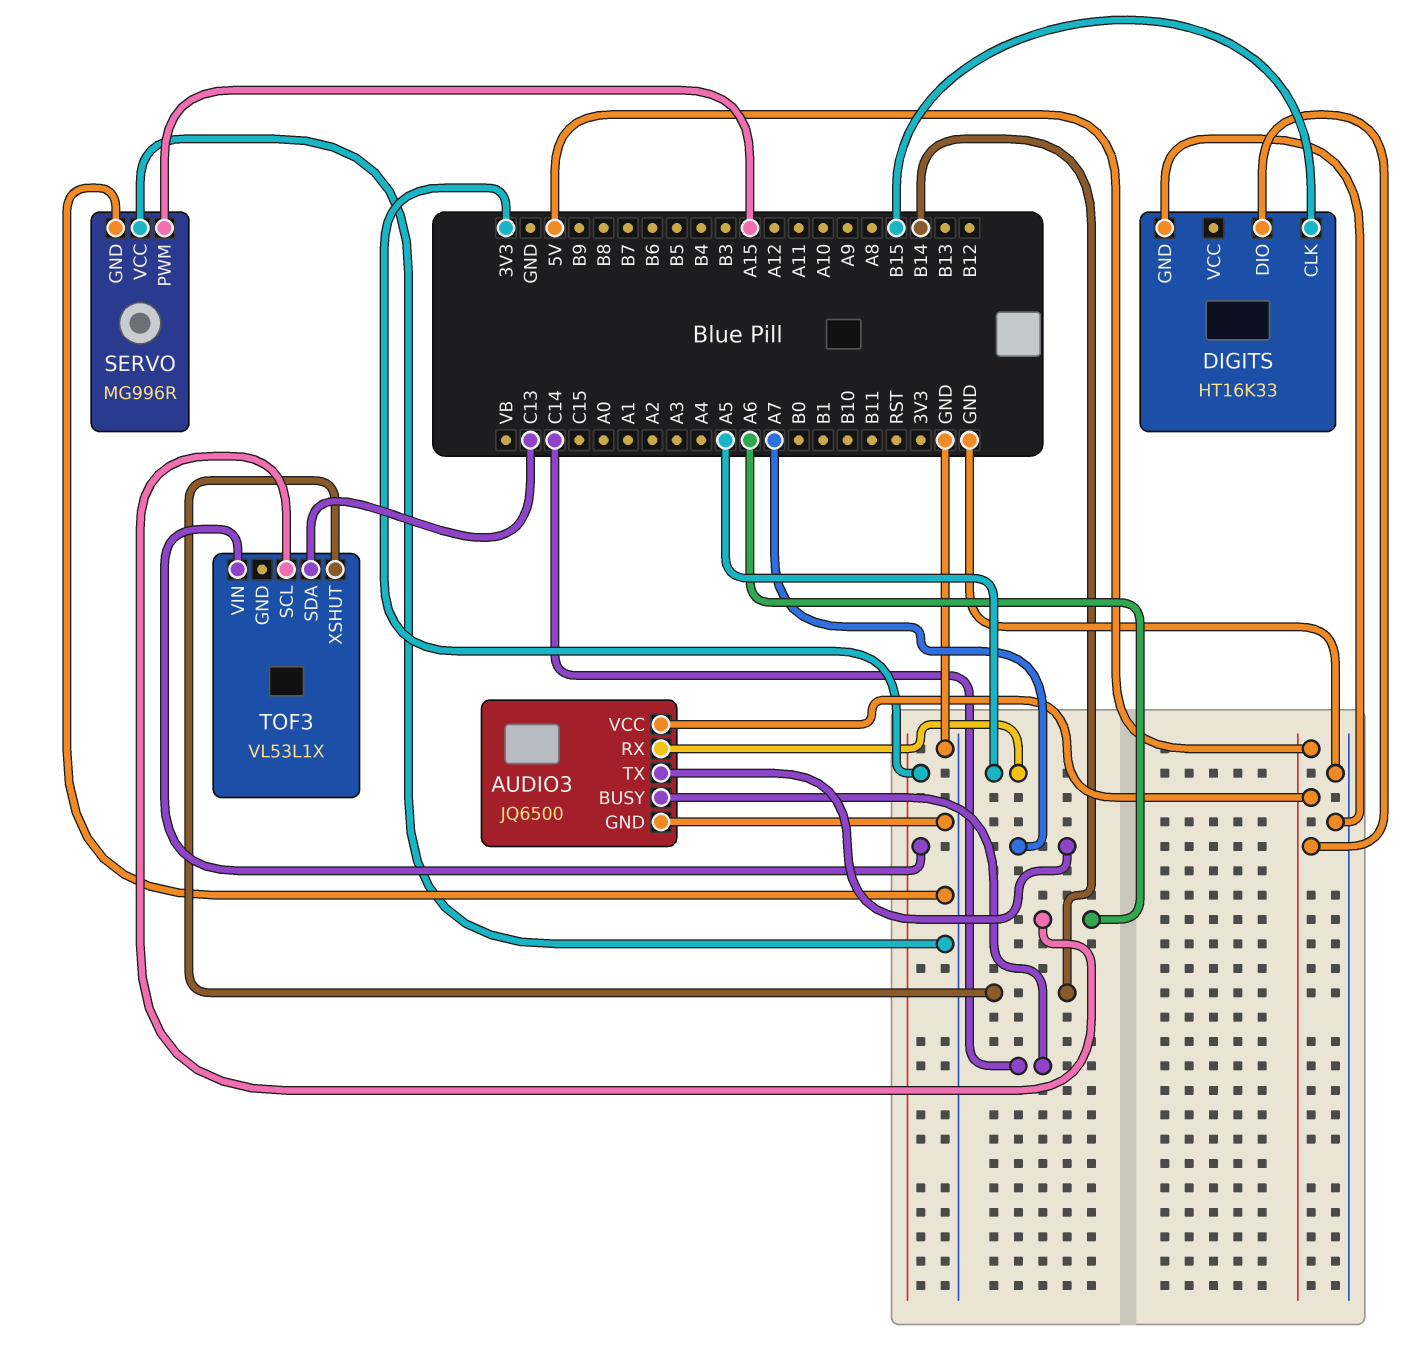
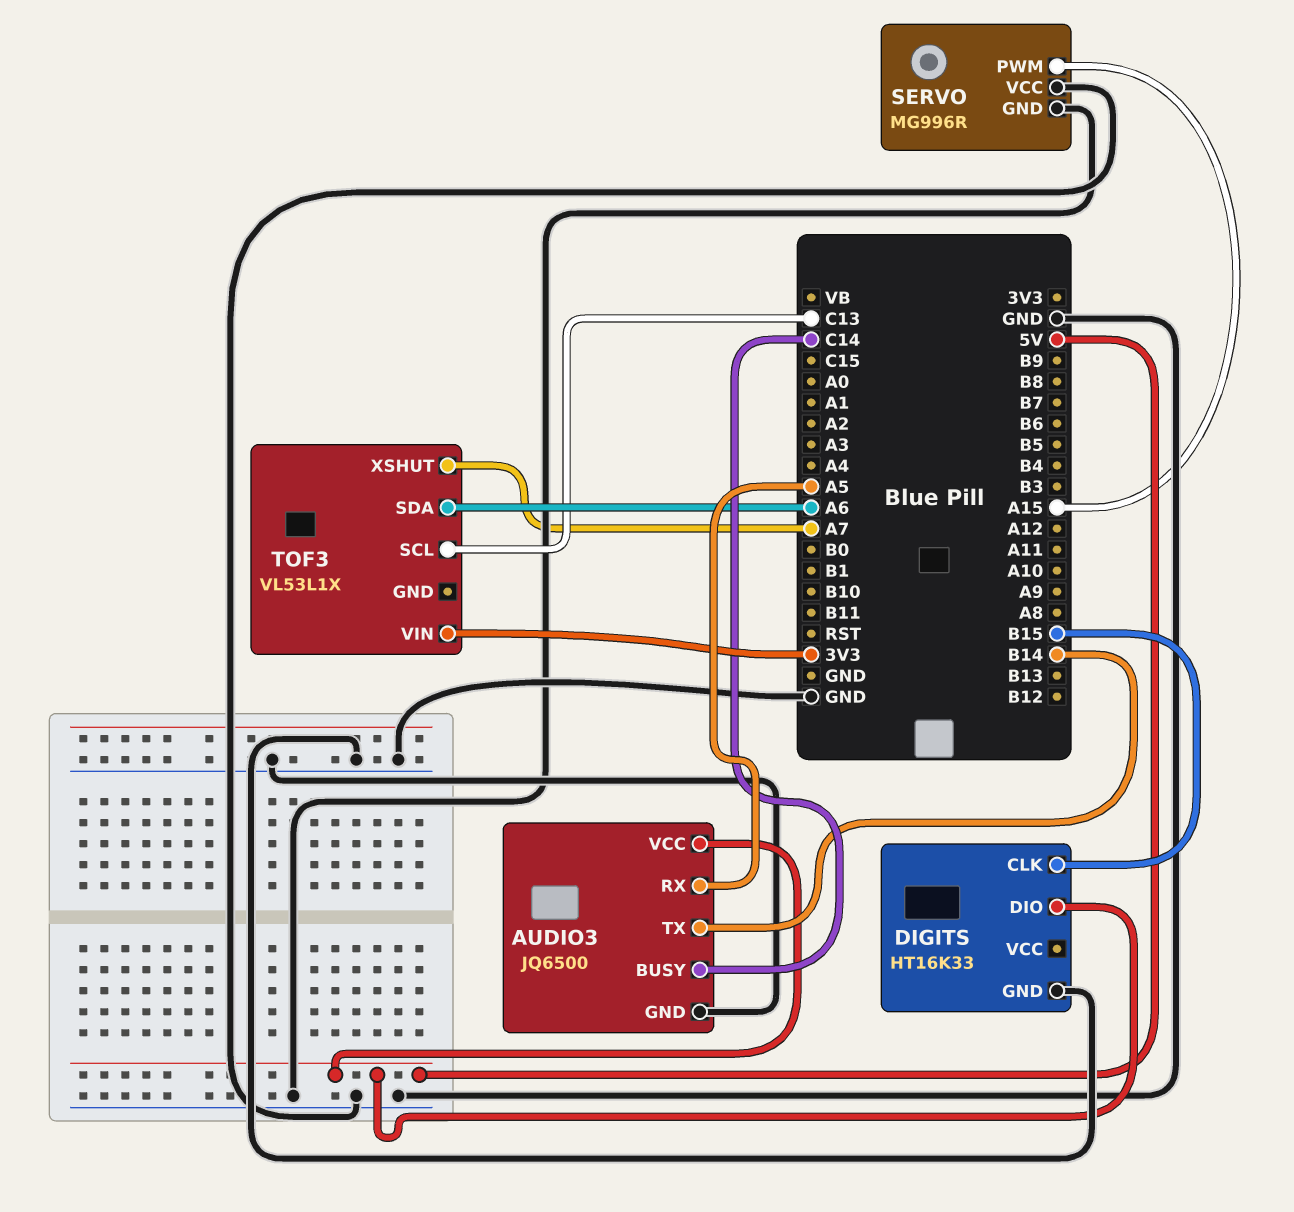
AUDIO3 pin TX: A7 -> B14
TOF3 pin SCL: A6 -> C13
TOF3 pin SDA: C13 -> A6
TOF3 pin XSHUT: B14 -> A7

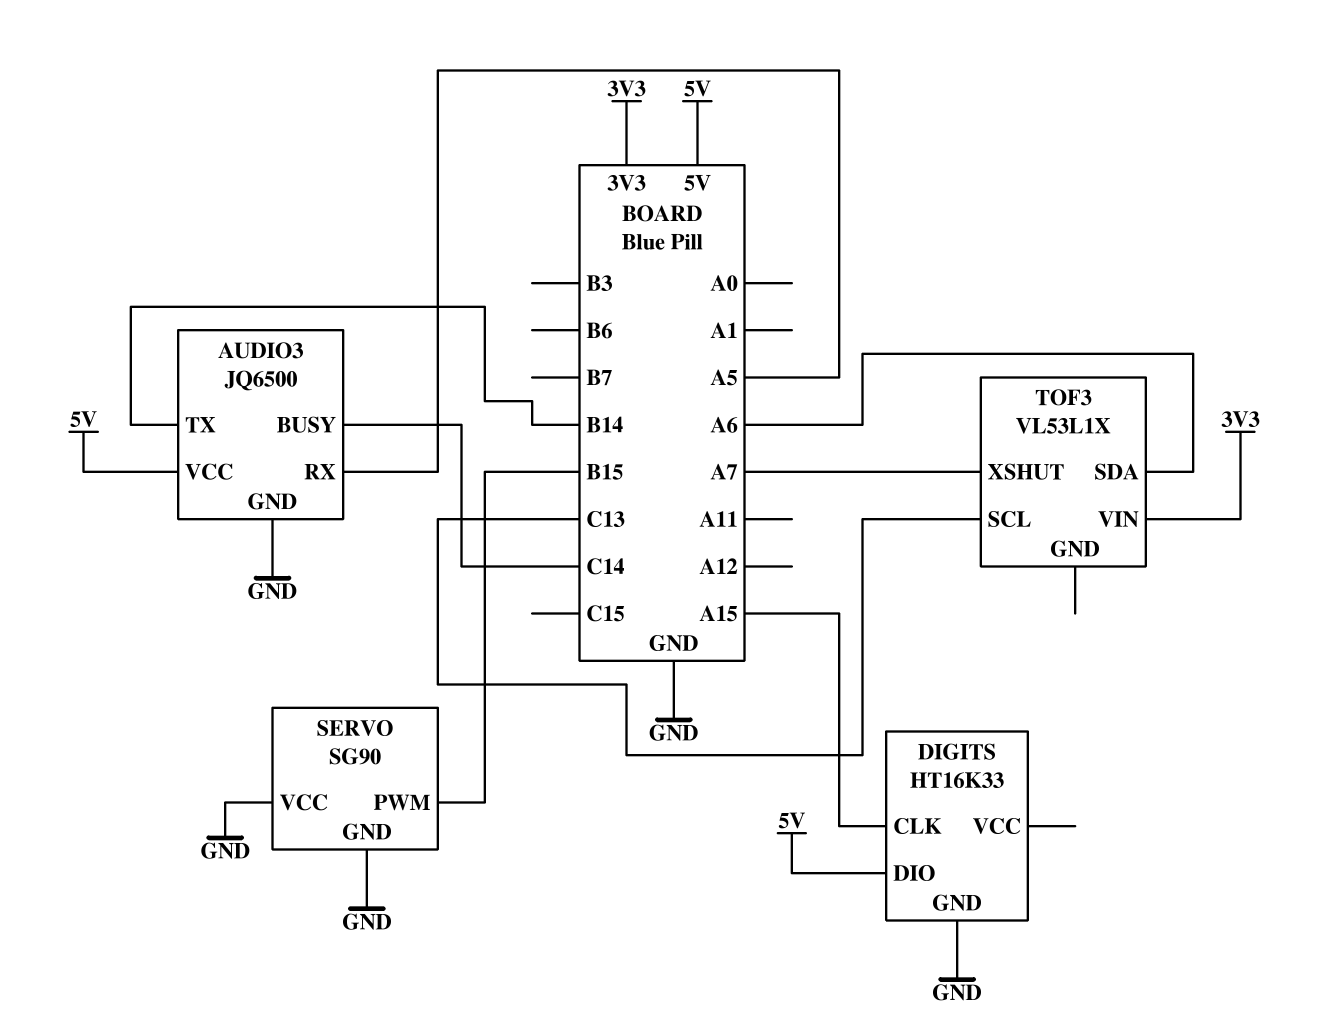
DIGITS pin CLK: B15 -> A15
SERVO: MG996R -> SG90
SERVO pin PWM: A15 -> B15

